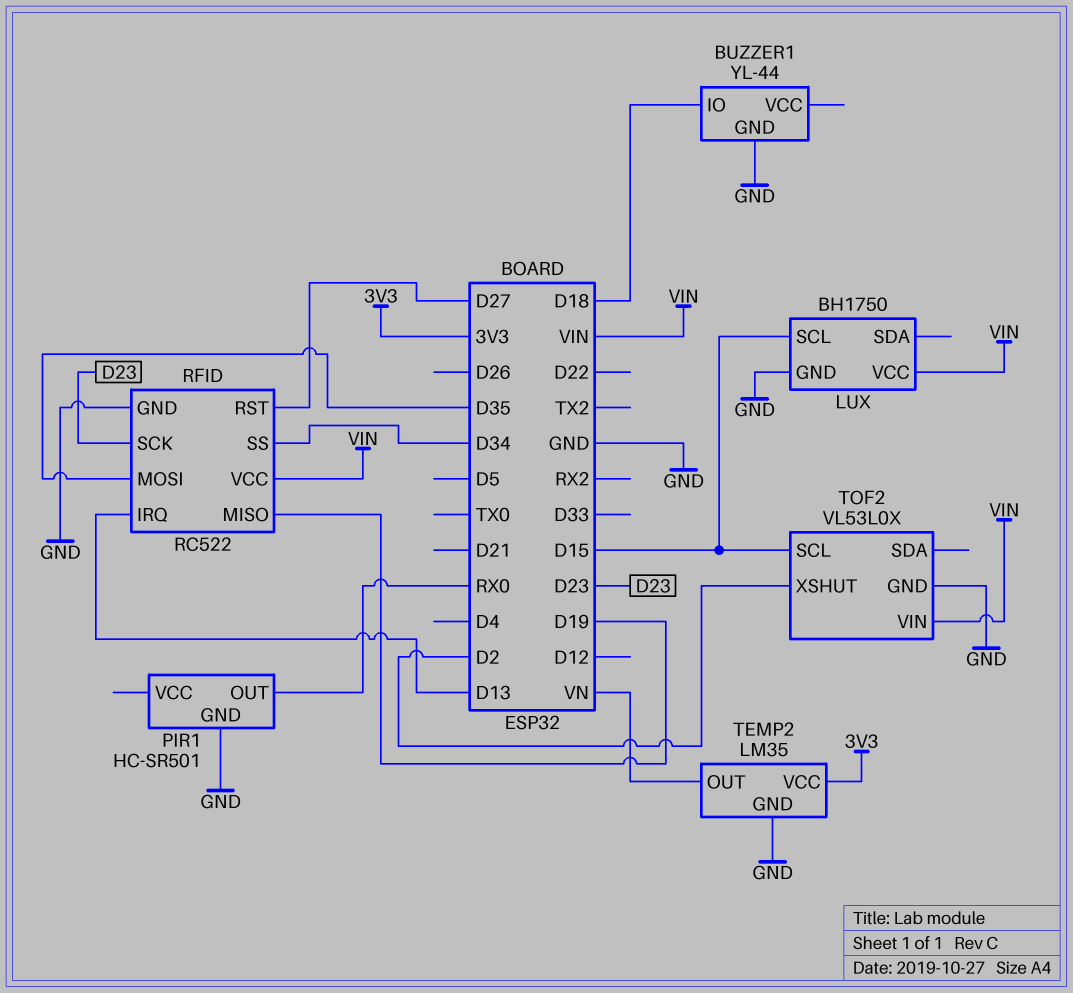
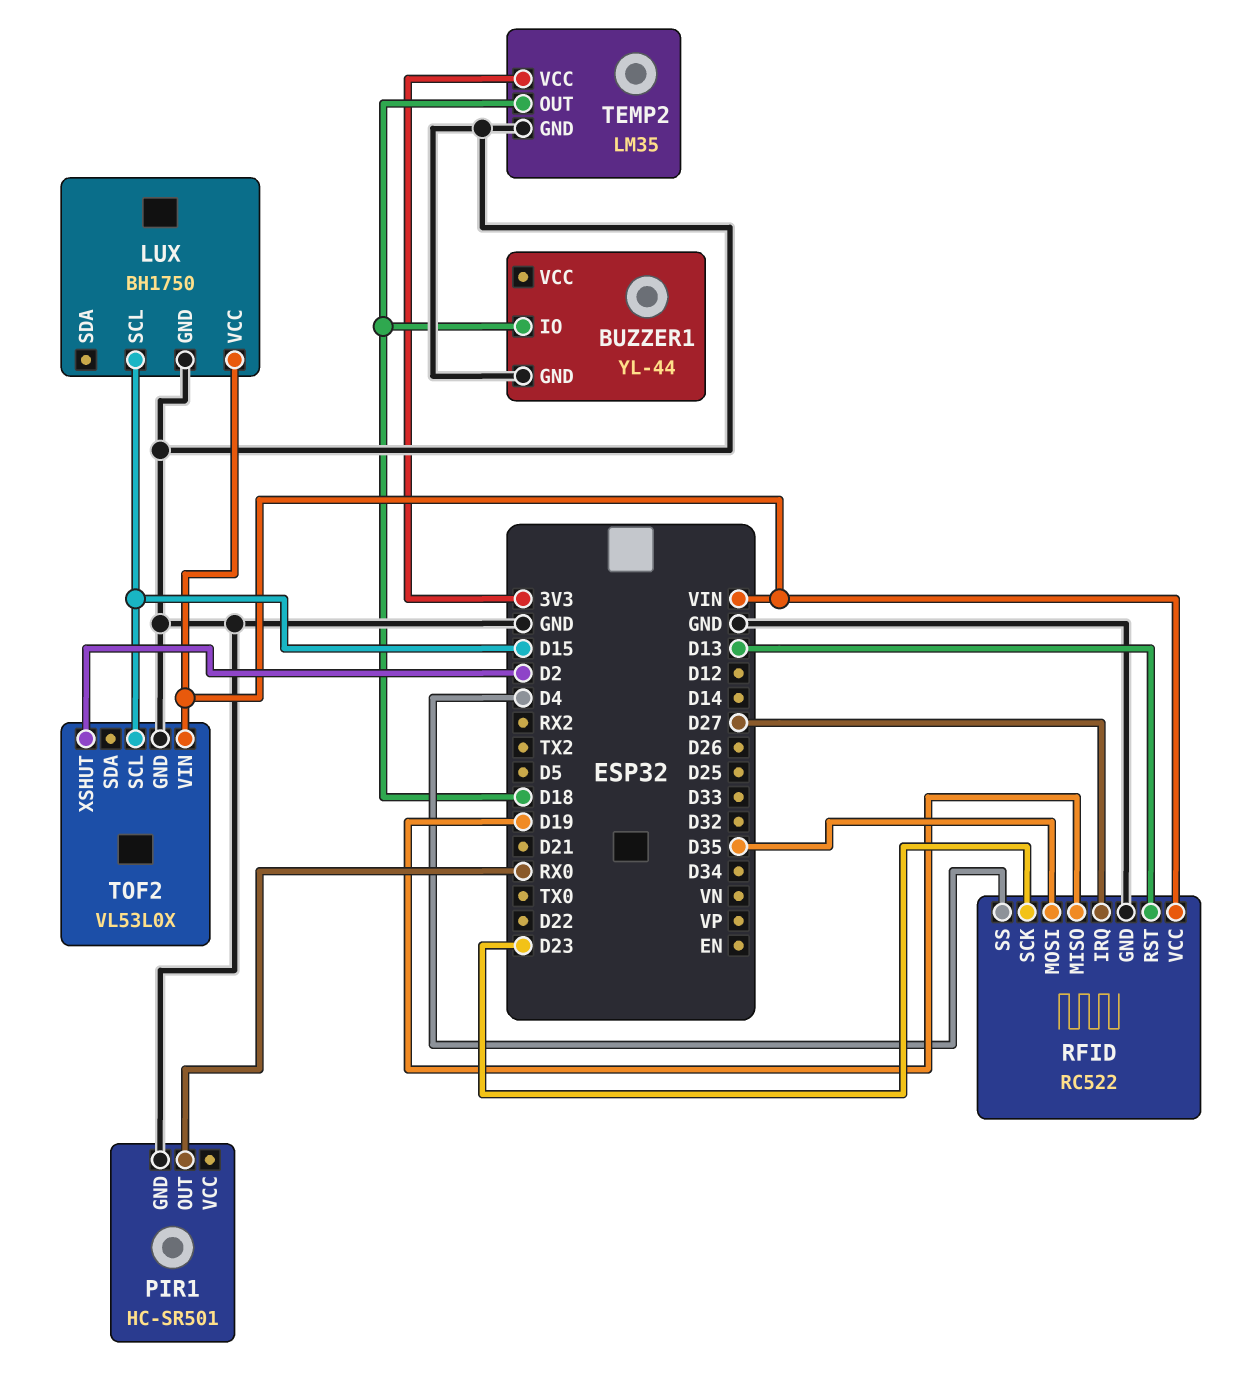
RFID pin IRQ: D13 -> D27
RFID pin RST: D27 -> D13
RFID pin SS: D34 -> D4
TEMP2 pin OUT: VN -> D18

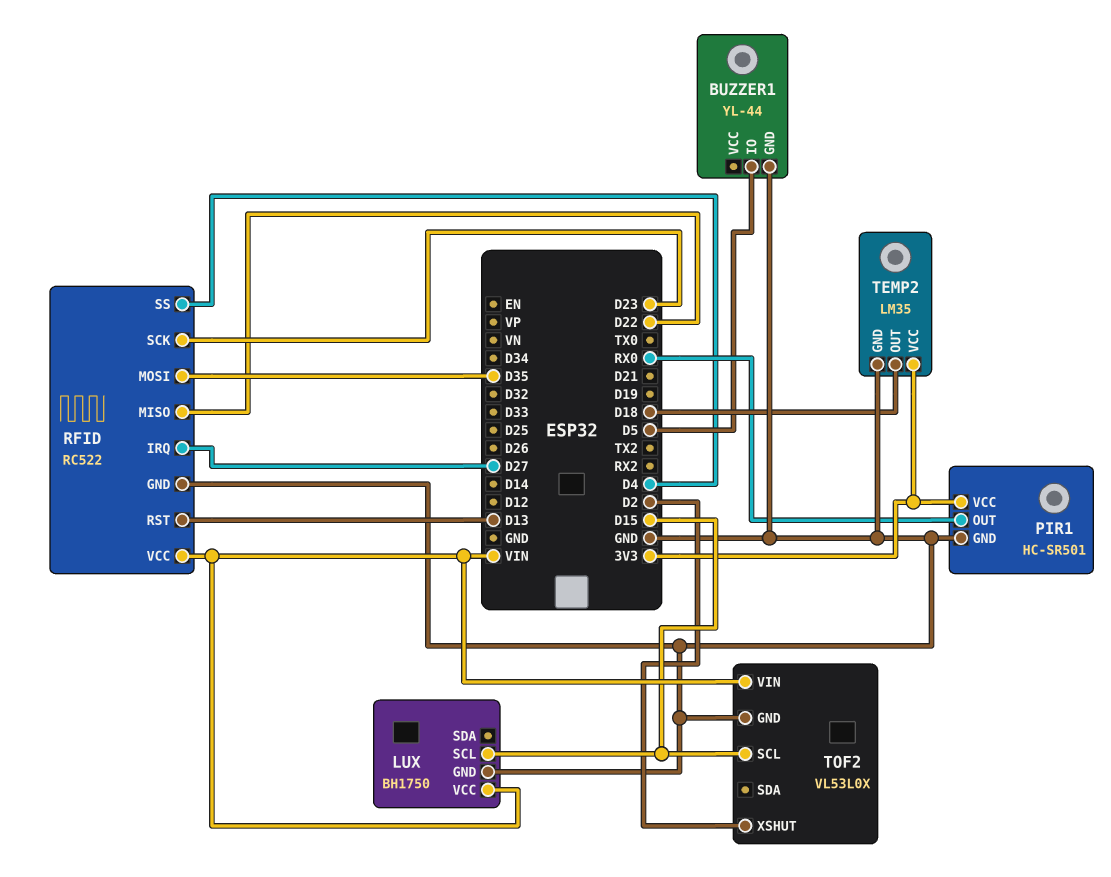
BUZZER1 pin IO: D18 -> D5
PIR1 pin VCC: none -> 3V3
RFID pin MISO: D19 -> D22

